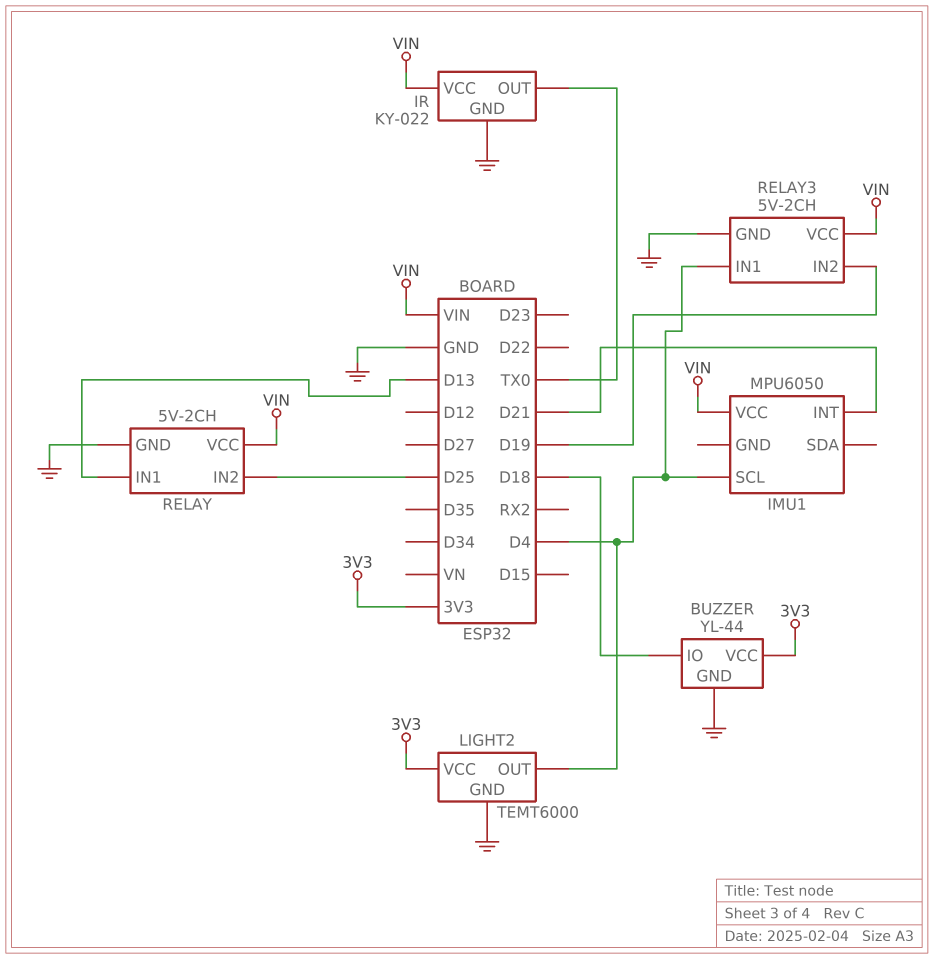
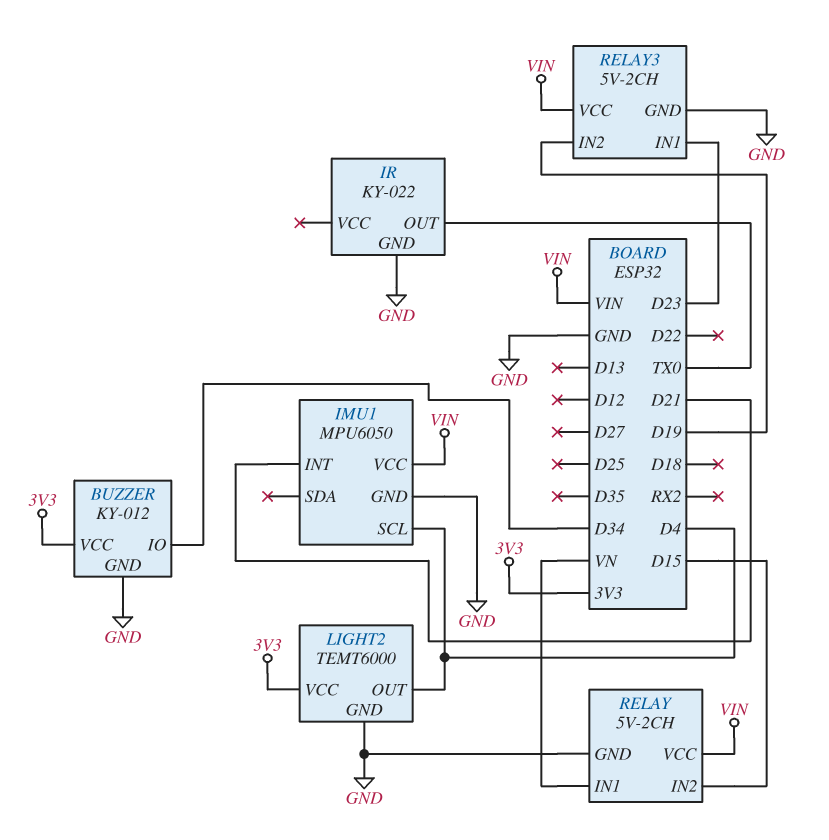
BUZZER: YL-44 -> KY-012
BUZZER pin IO: D18 -> D34
IMU1 pin GND: none -> GND
IR pin VCC: VIN -> none
RELAY pin IN1: D13 -> VN
RELAY pin IN2: D25 -> D15
RELAY3 pin IN1: D4 -> D23

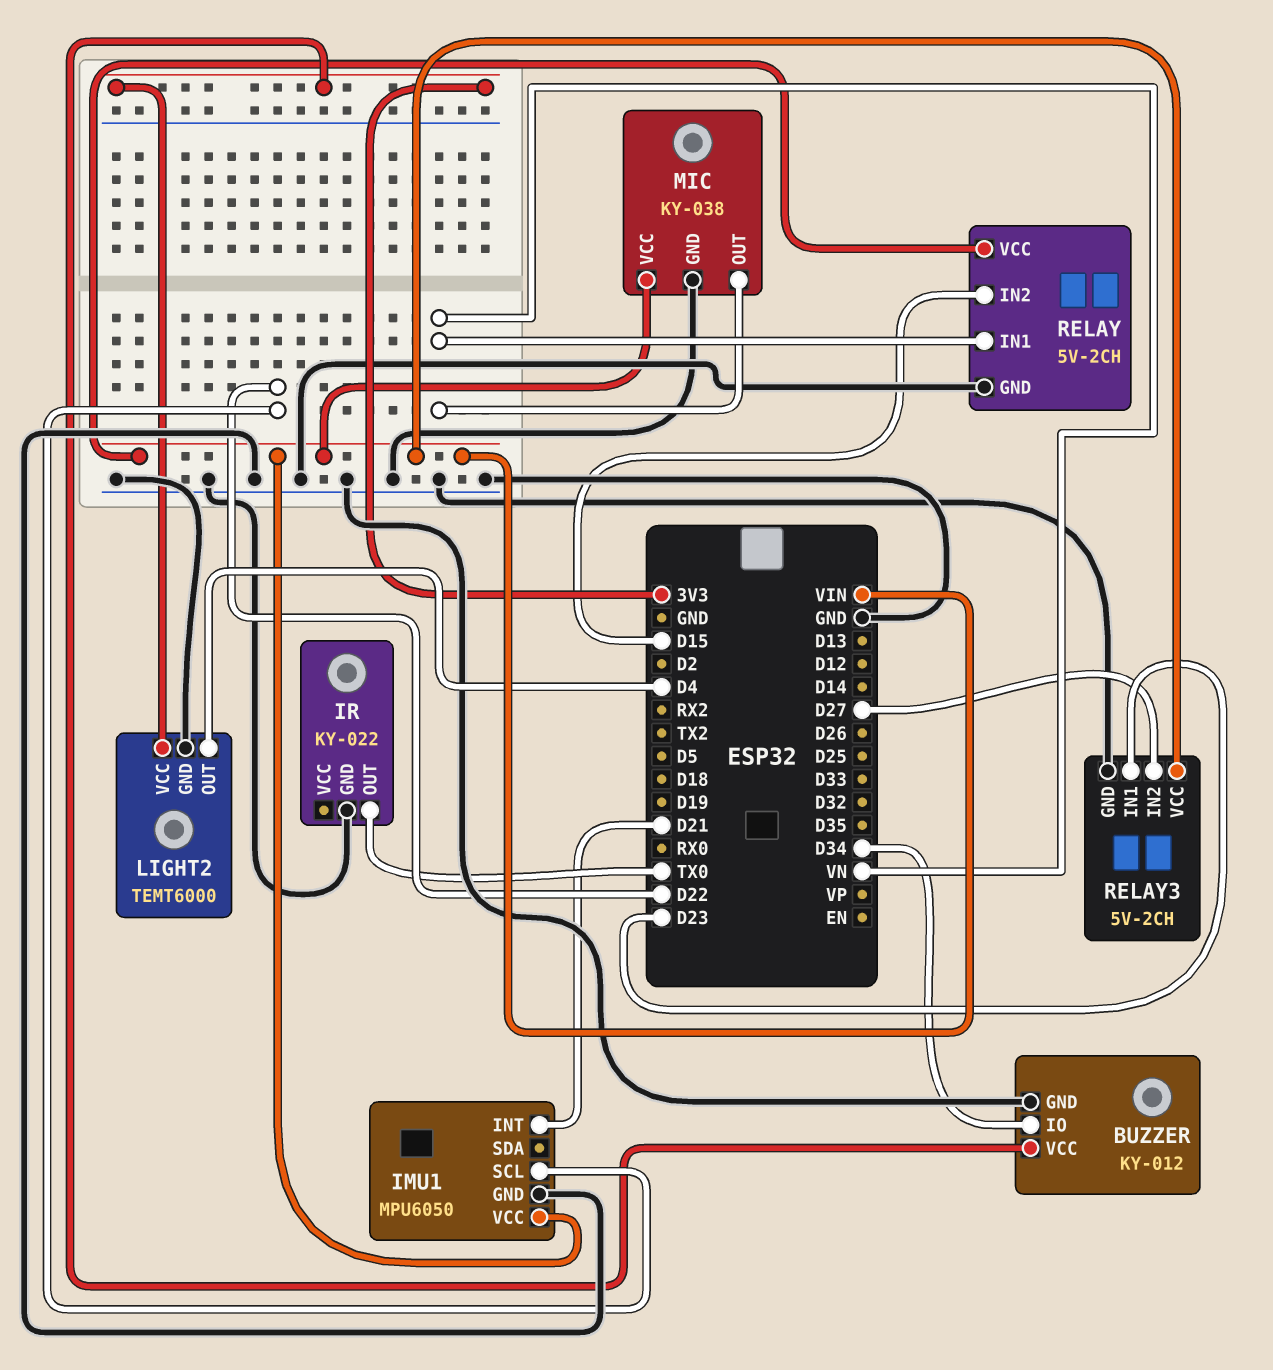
IMU1 pin SCL: D4 -> D22
MIC: none -> KY-038
MIC pin GND: none -> GND
MIC pin OUT: none -> VN
MIC pin VCC: none -> VIN
RELAY3 pin IN2: D19 -> D27

